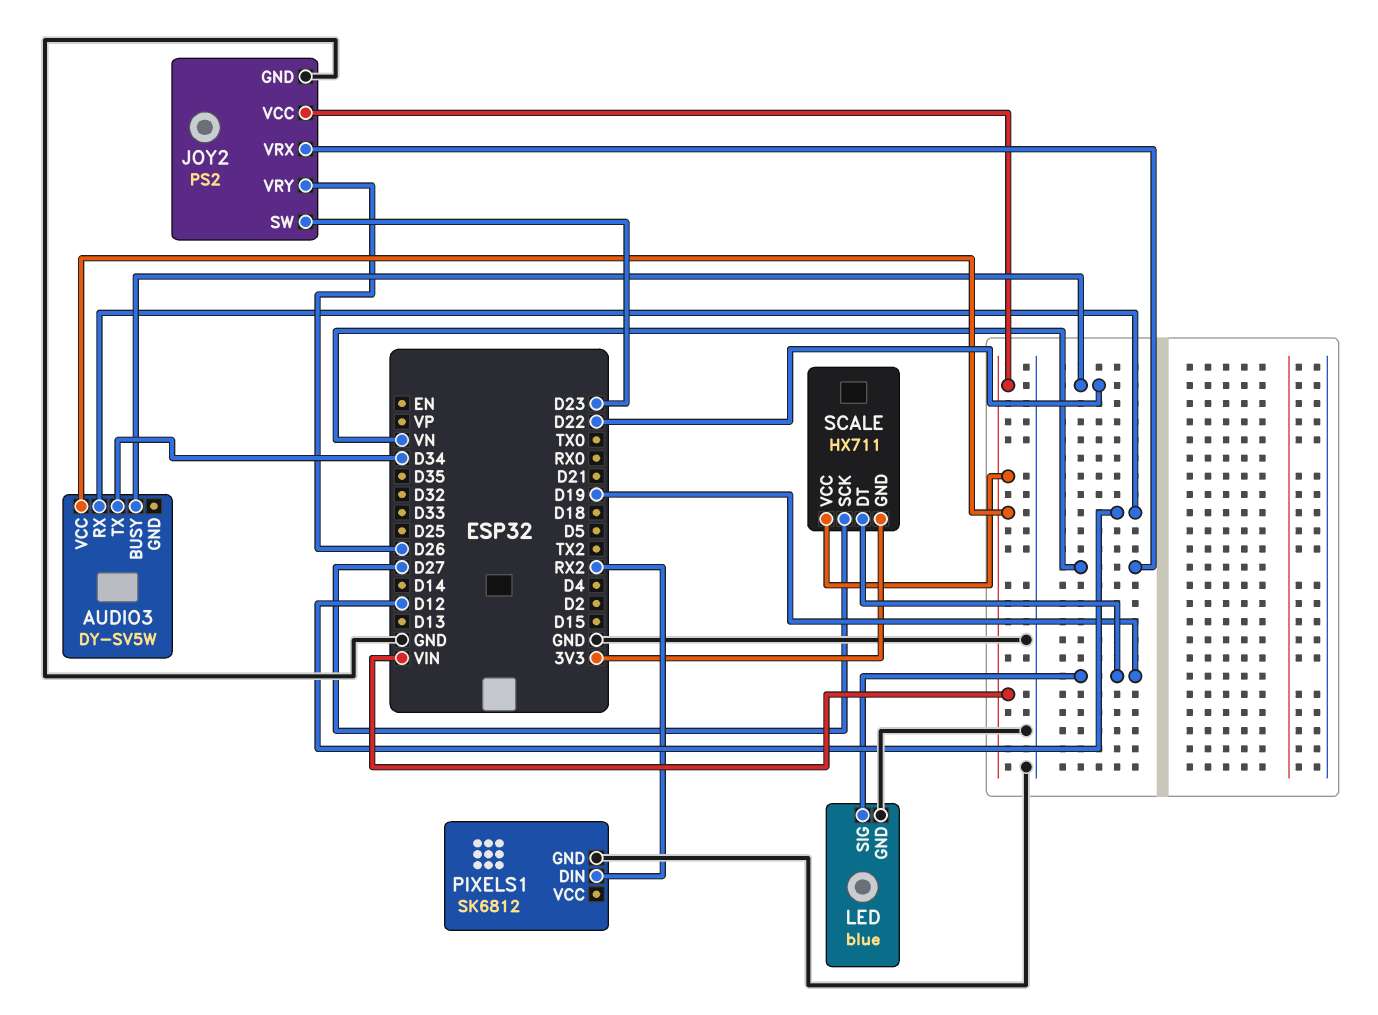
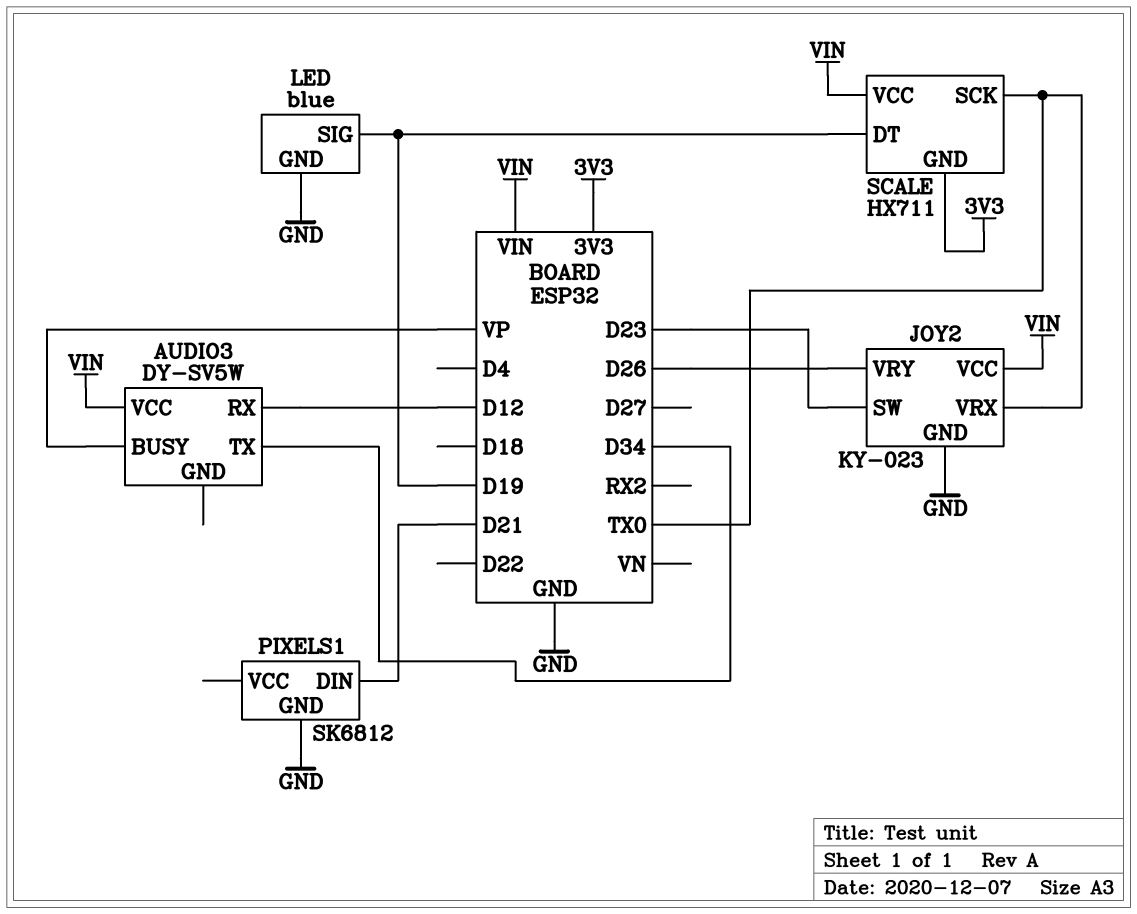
AUDIO3 pin BUSY: D22 -> VP
JOY2: PS2 -> KY-023
JOY2 pin VRX: VN -> TX0
PIXELS1 pin DIN: RX2 -> D21
SCALE pin SCK: D27 -> TX0

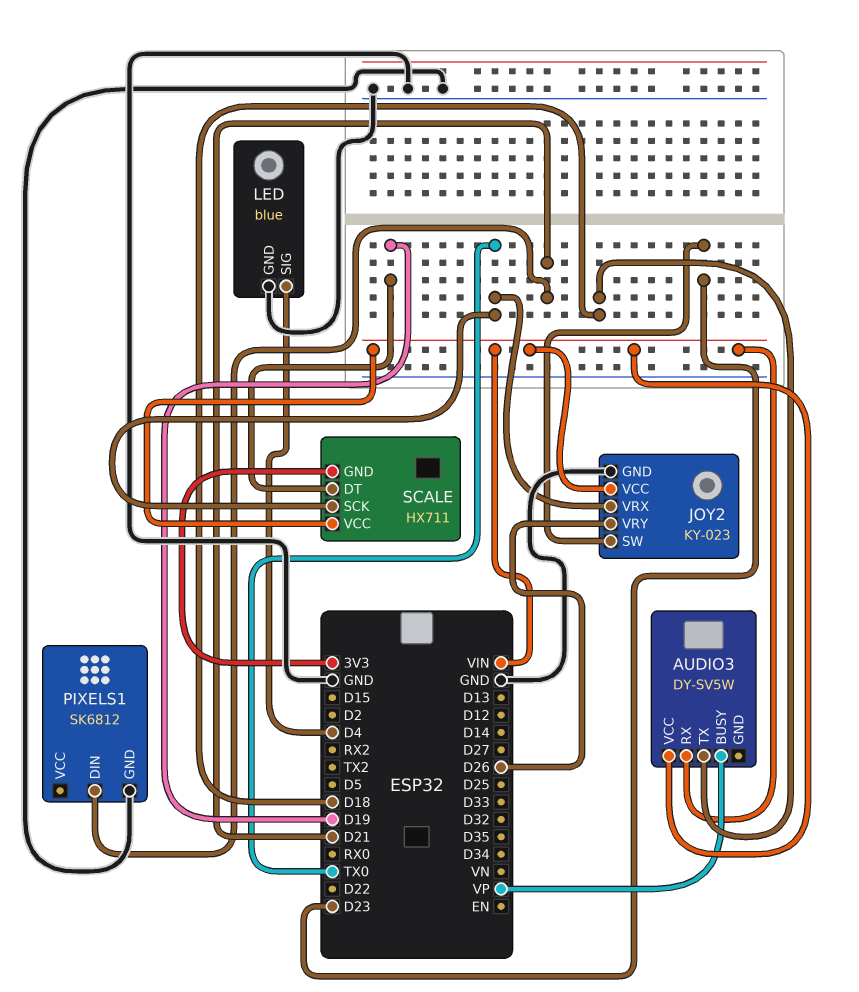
AUDIO3 pin RX: D12 -> VIN
AUDIO3 pin TX: D34 -> D18
LED pin SIG: D19 -> D4

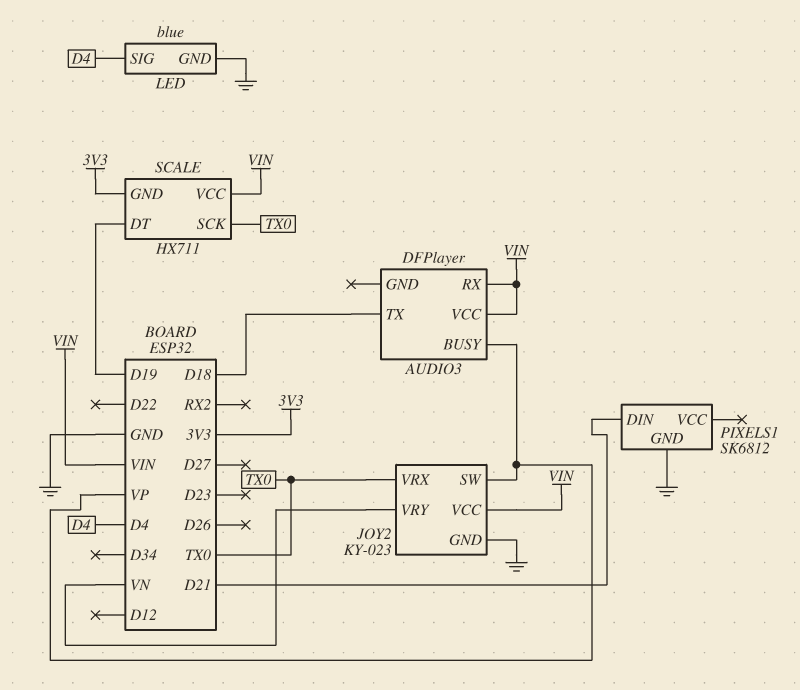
AUDIO3: DY-SV5W -> DFPlayer
JOY2 pin SW: D23 -> VP
JOY2 pin VRY: D26 -> VN

